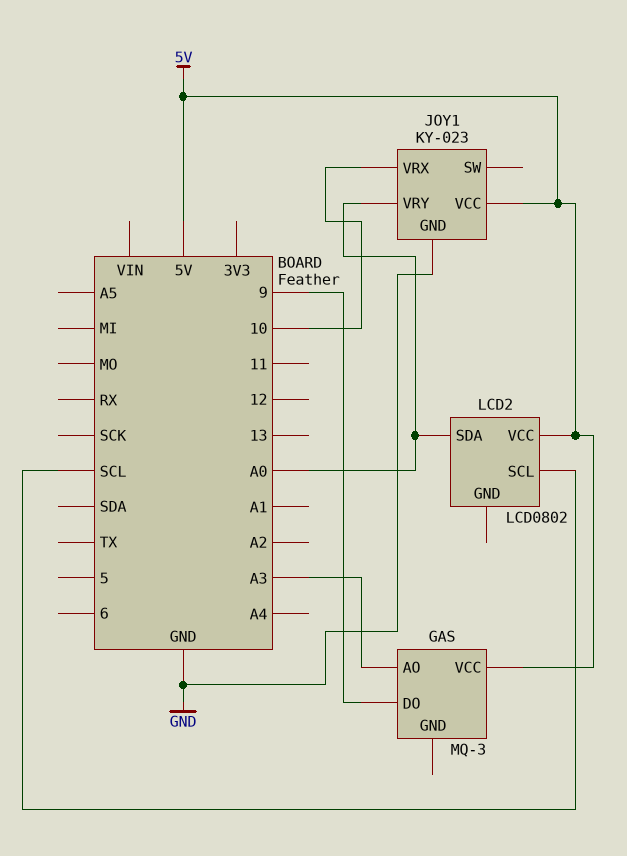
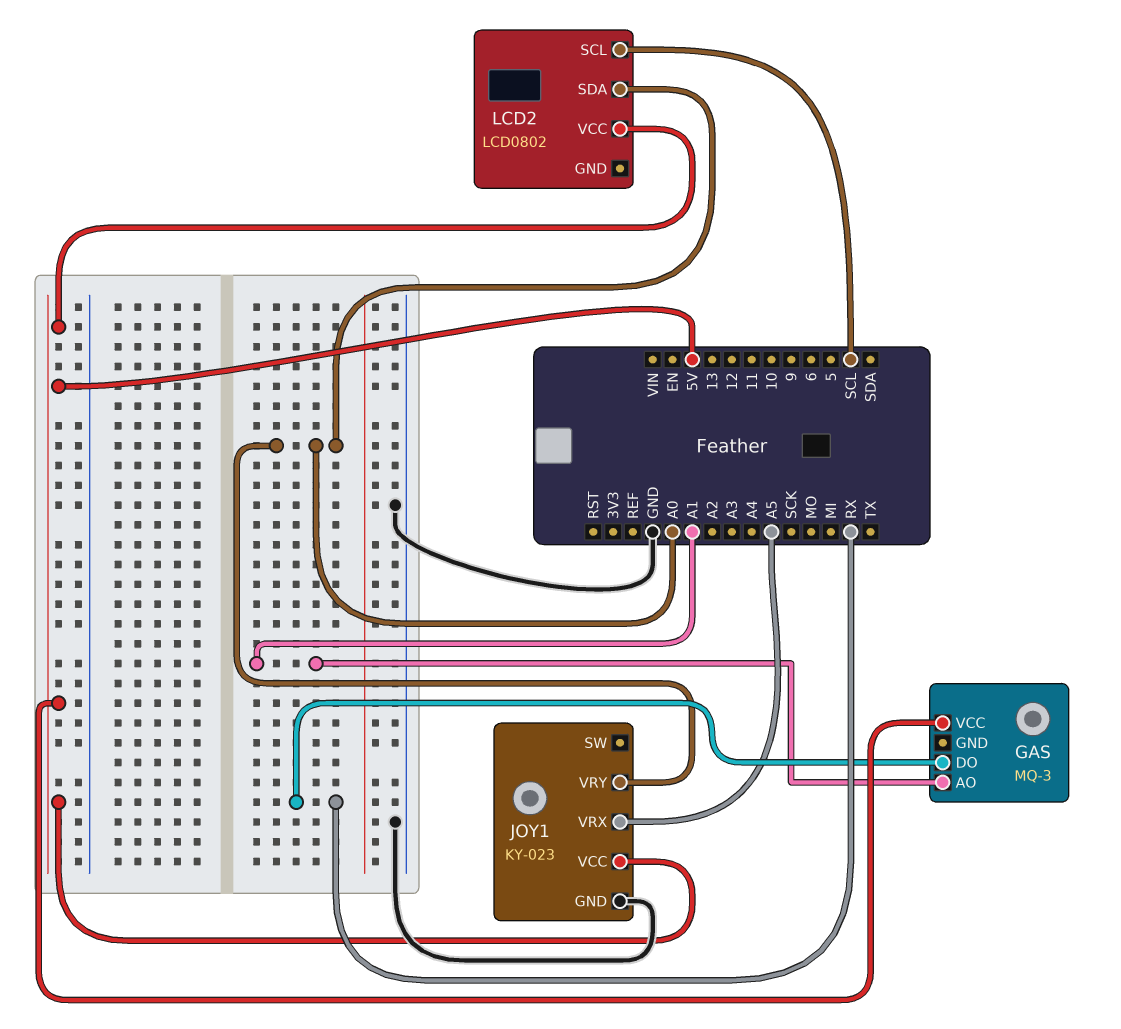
GAS pin AO: A3 -> A1
GAS pin DO: 9 -> RX
JOY1 pin VRX: 10 -> A5

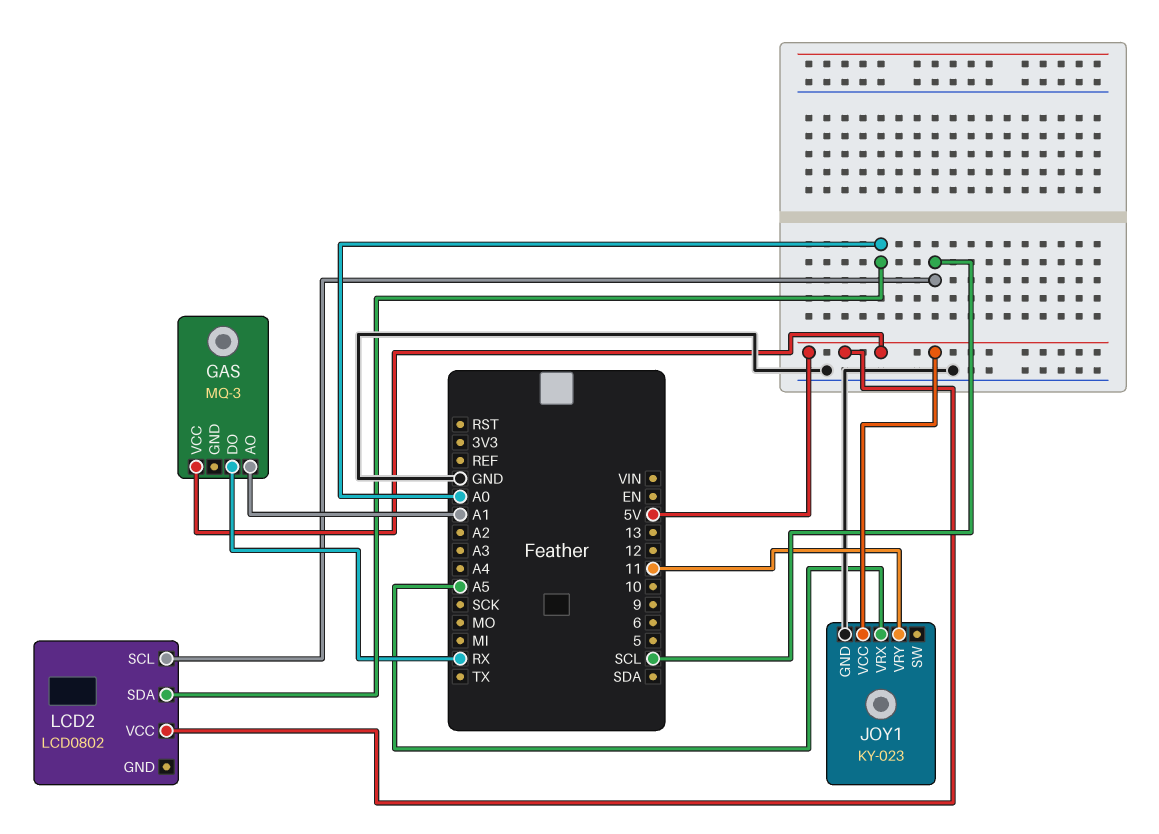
JOY1 pin VRY: A0 -> 11

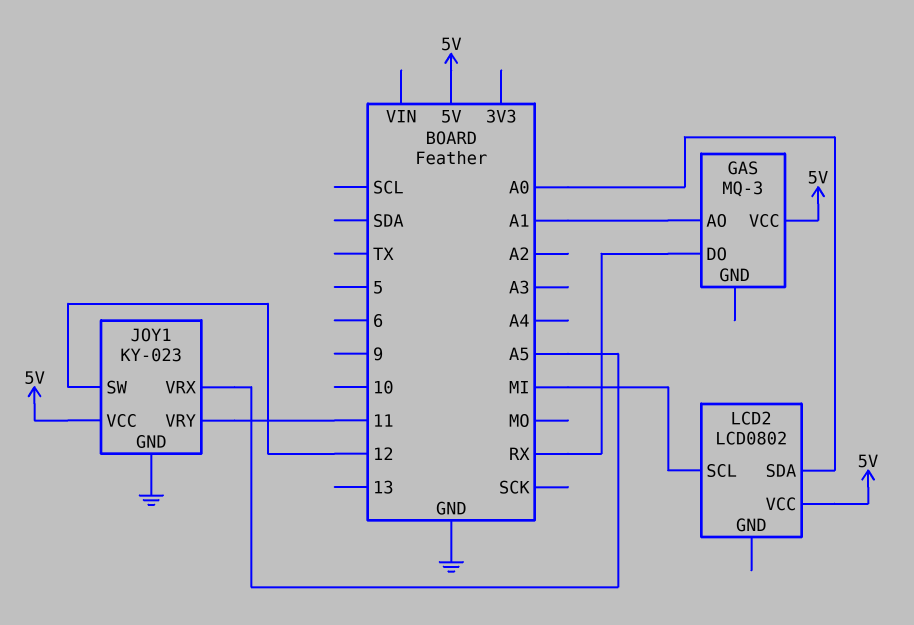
JOY1 pin SW: none -> 12
LCD2 pin SCL: SCL -> MI

